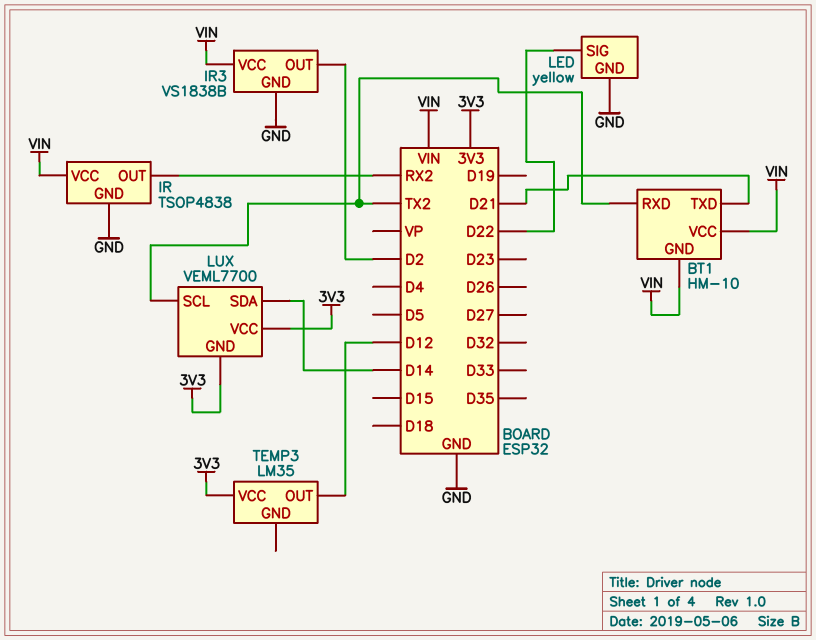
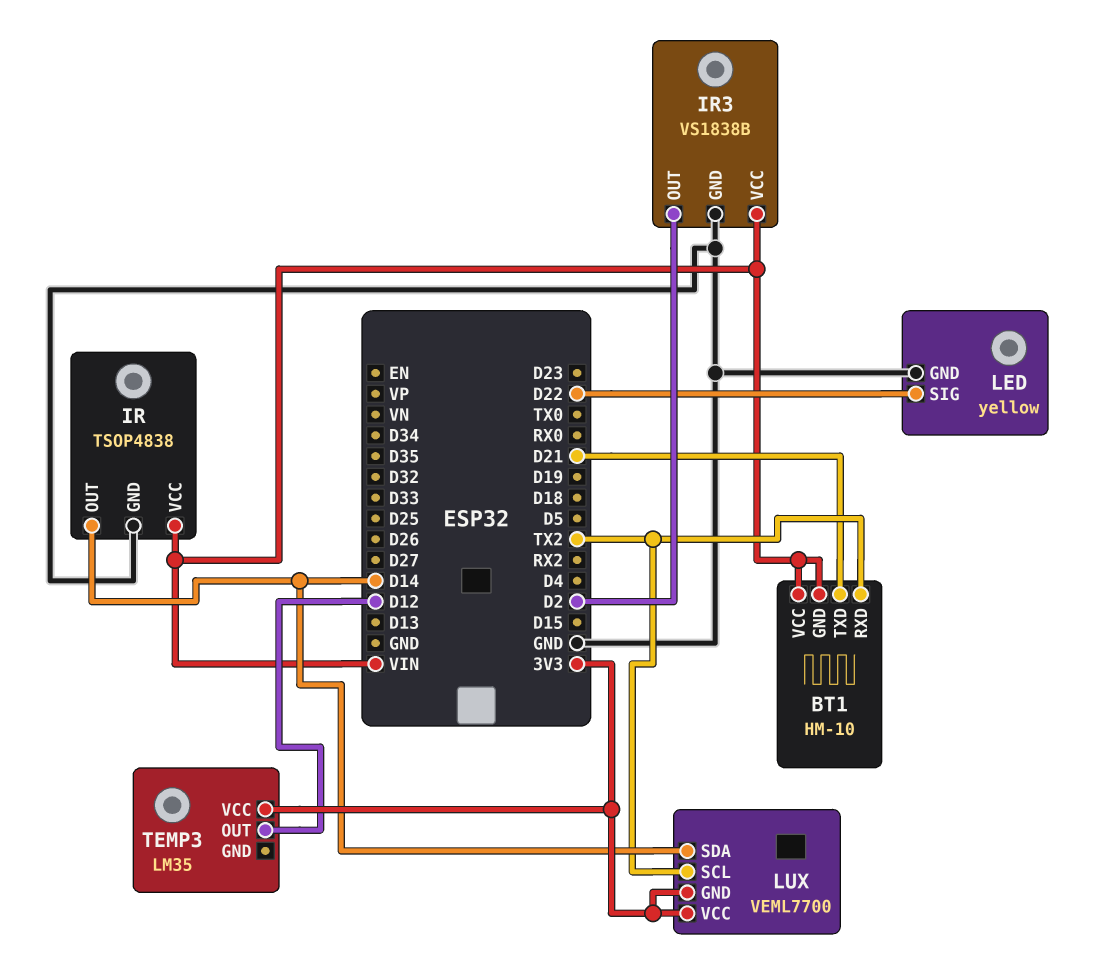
IR pin OUT: RX2 -> D14

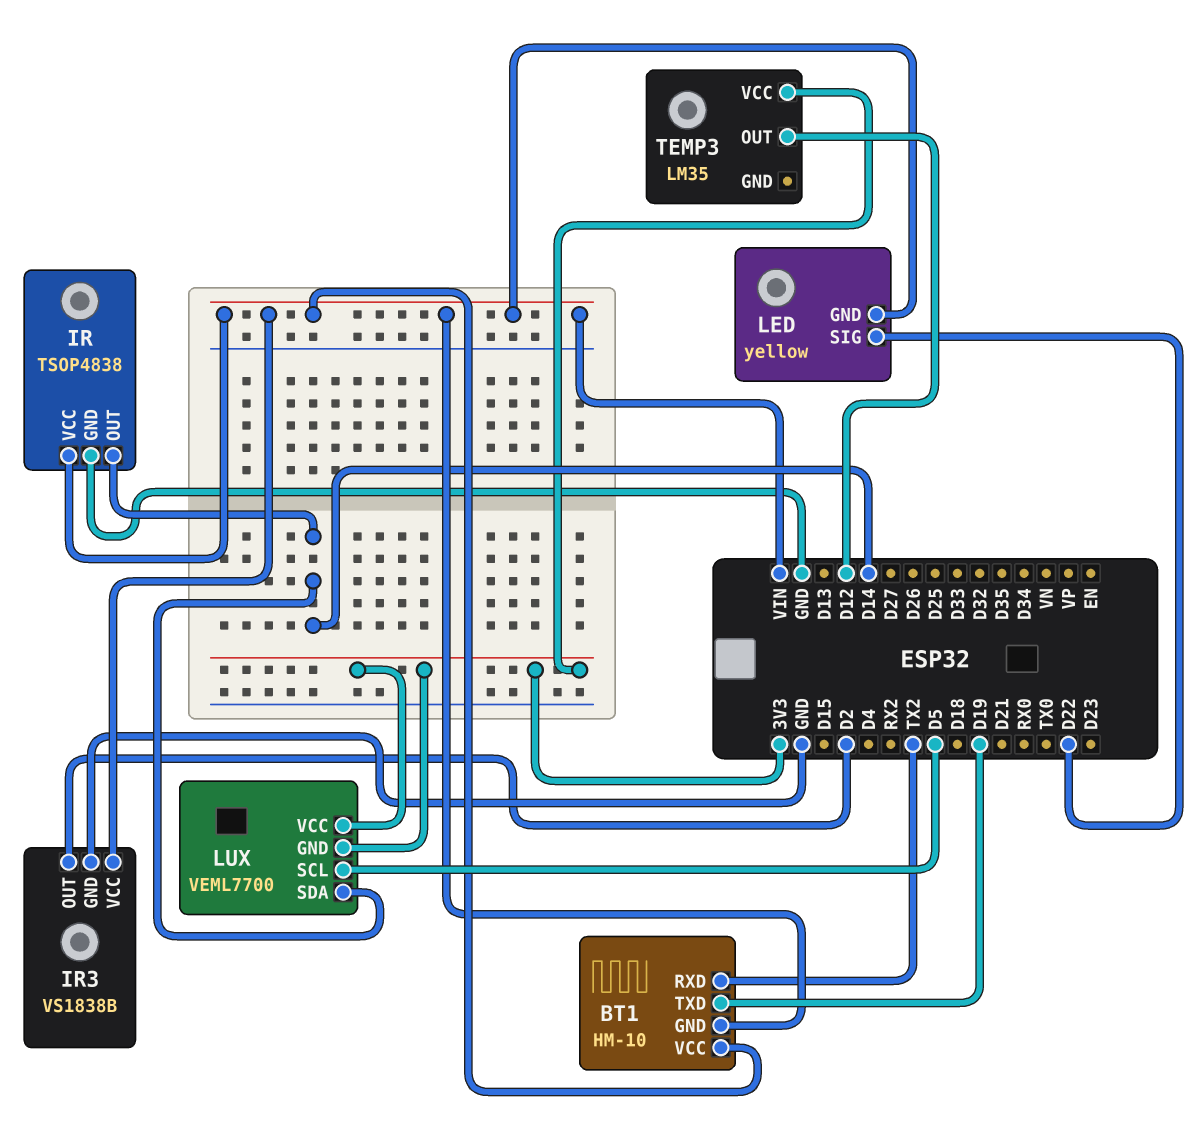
BT1 pin TXD: D21 -> D19
LED pin GND: GND -> VIN
LUX pin SCL: TX2 -> D5

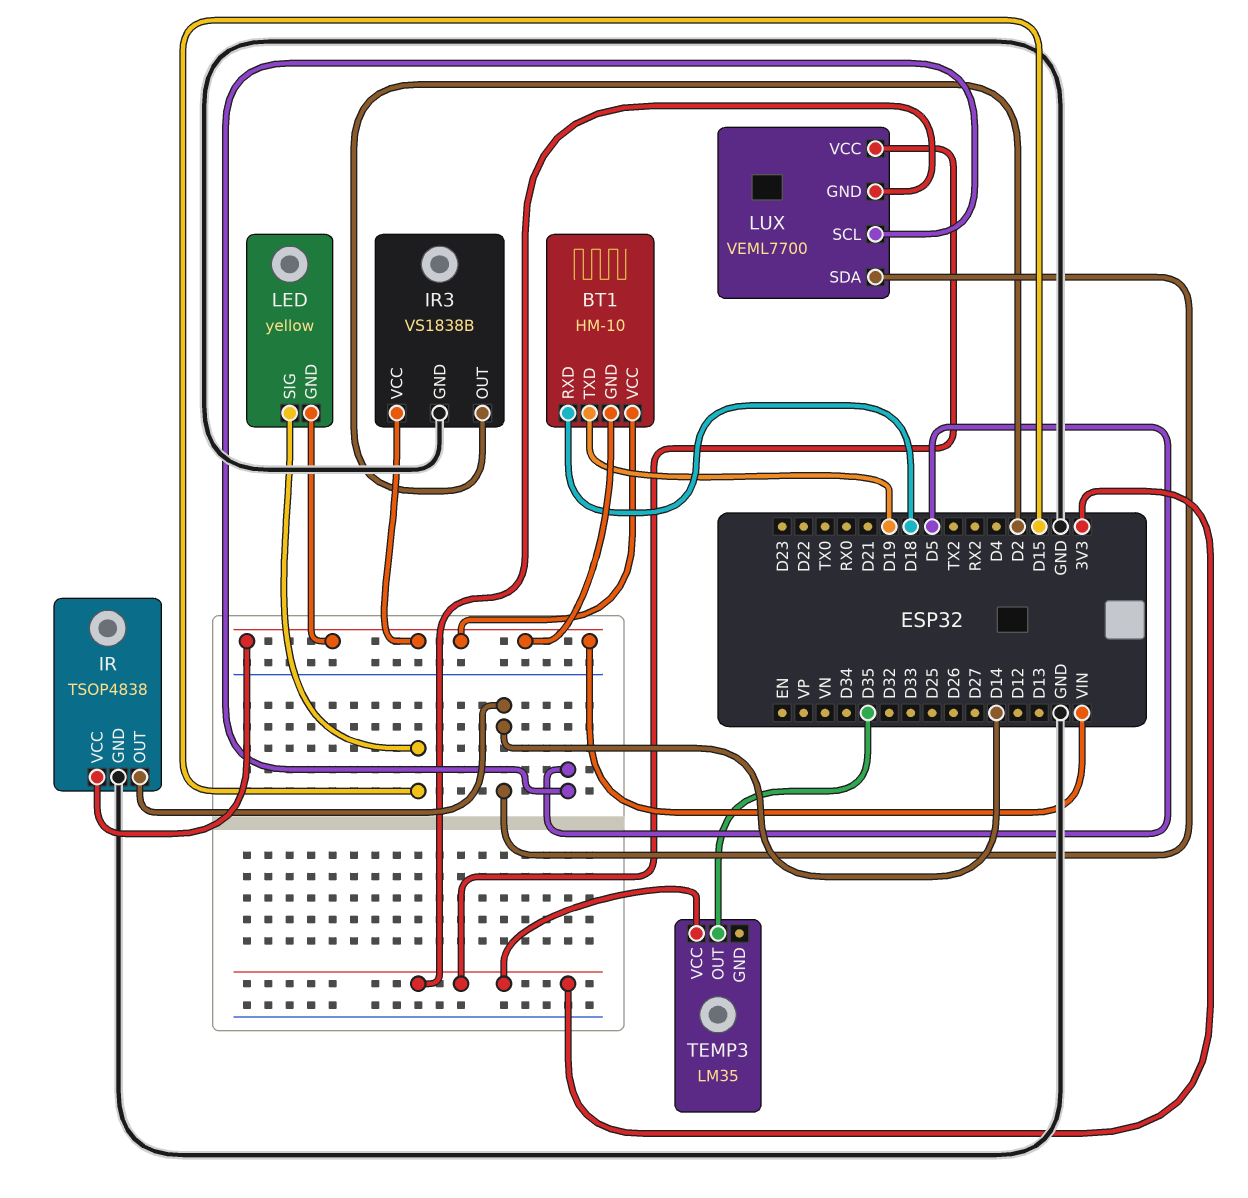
BT1 pin RXD: TX2 -> D18
LED pin SIG: D22 -> D15
TEMP3 pin OUT: D12 -> D35

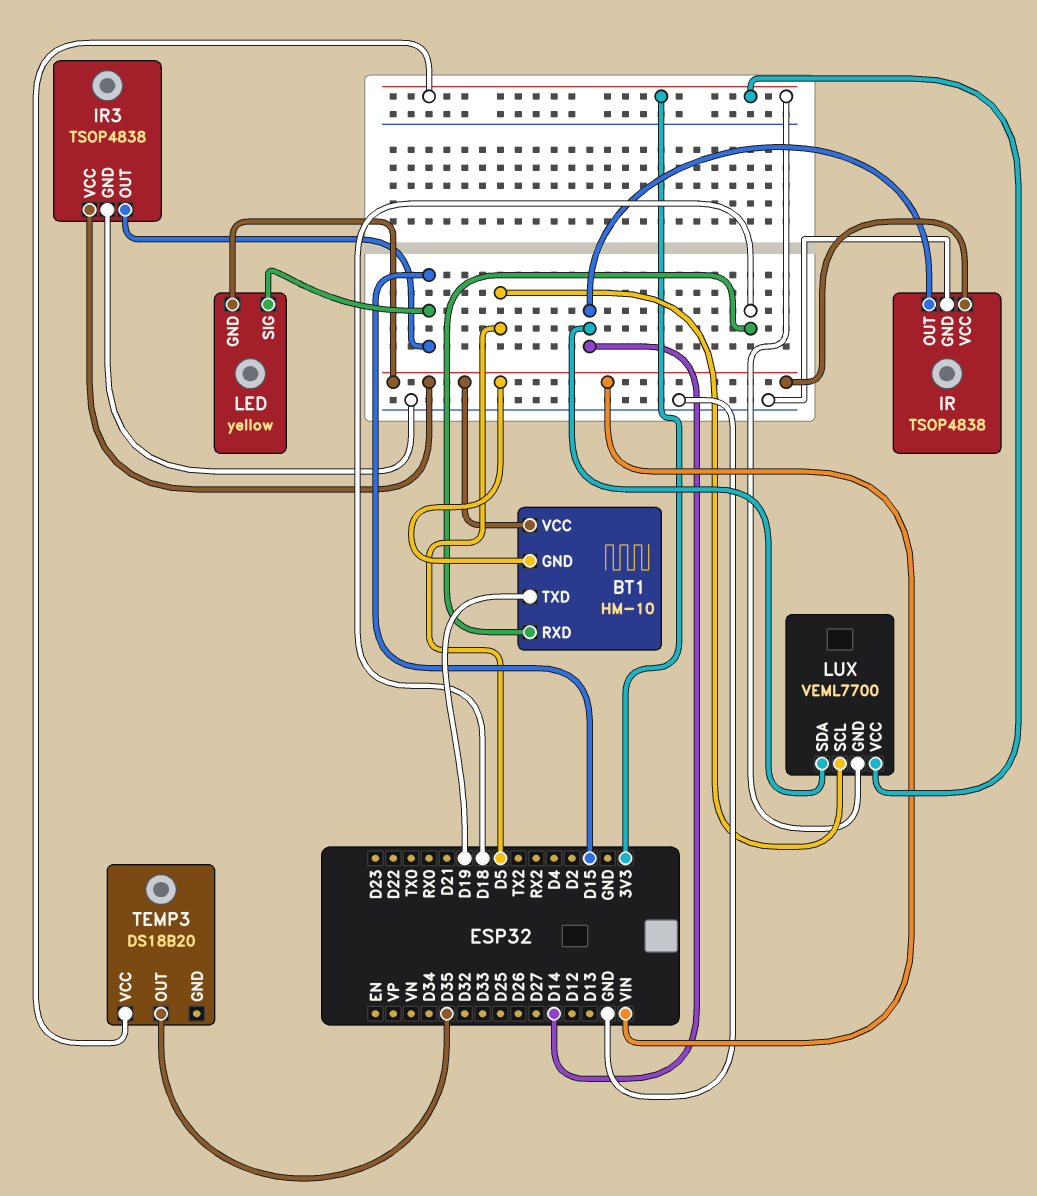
IR3: VS1838B -> TSOP4838
IR3 pin OUT: D2 -> D15
TEMP3: LM35 -> DS18B20

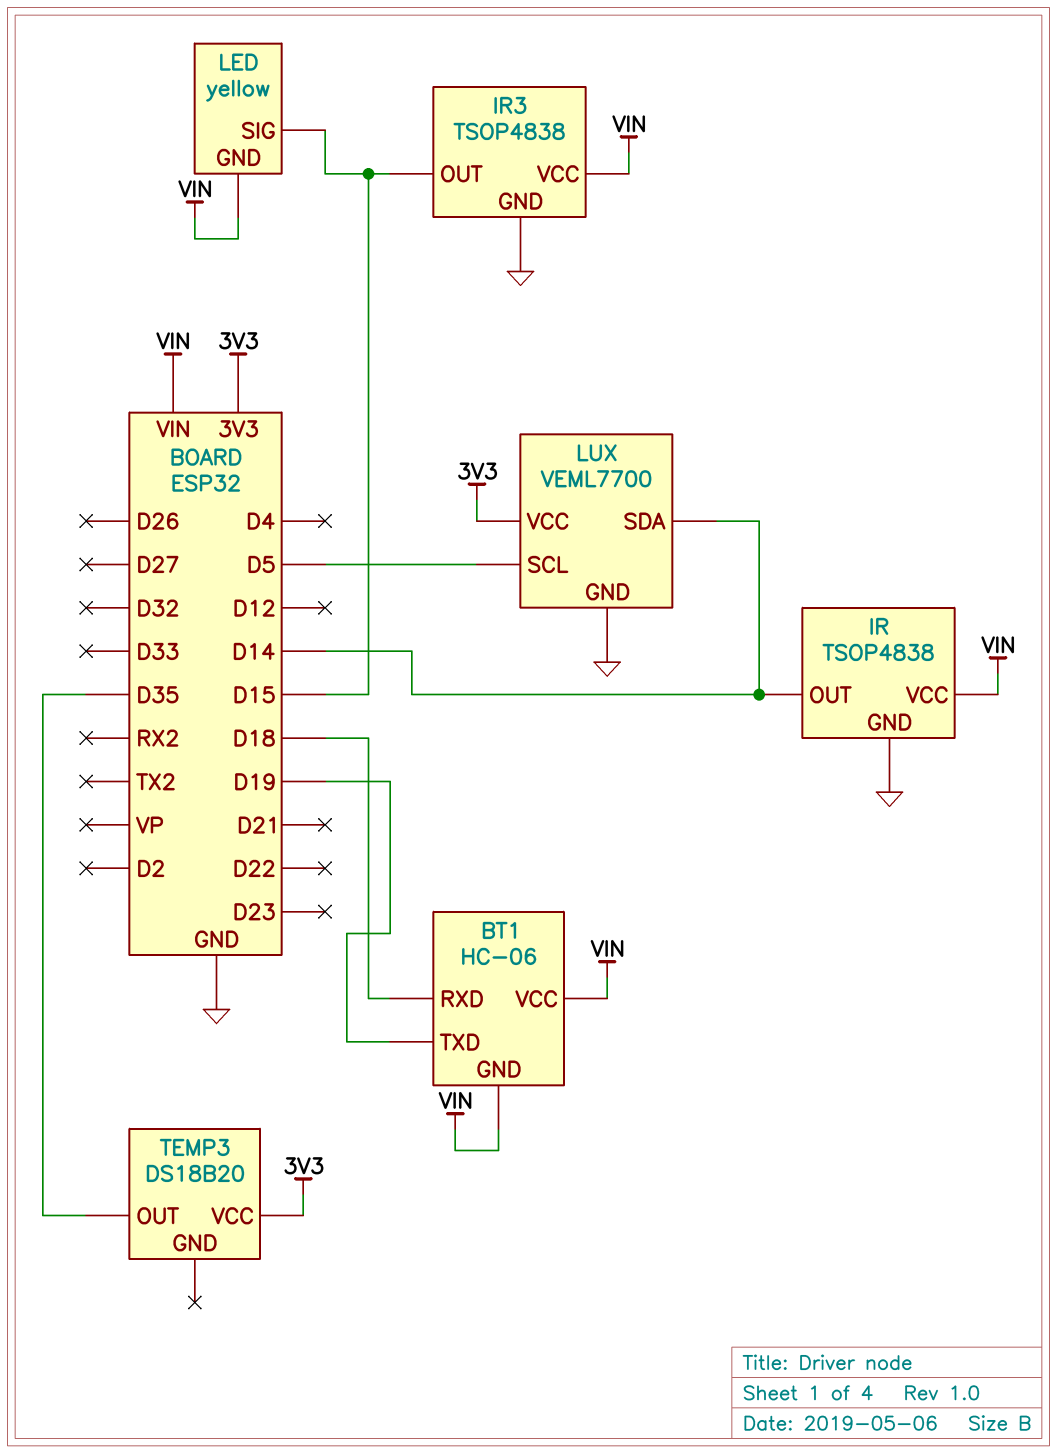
BT1: HM-10 -> HC-06
LUX pin GND: 3V3 -> GND

